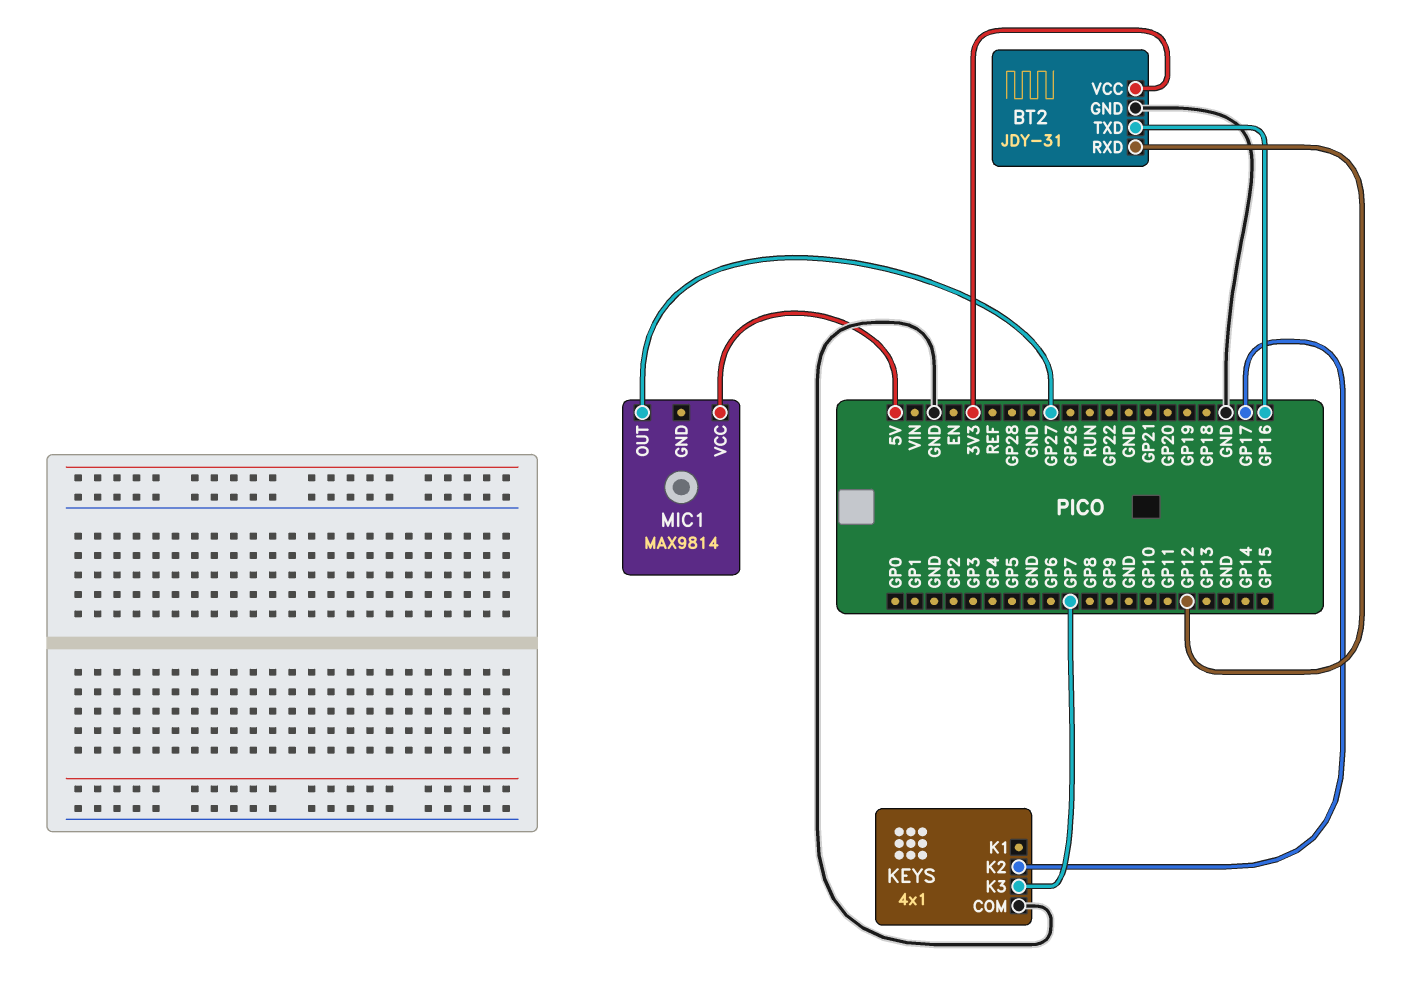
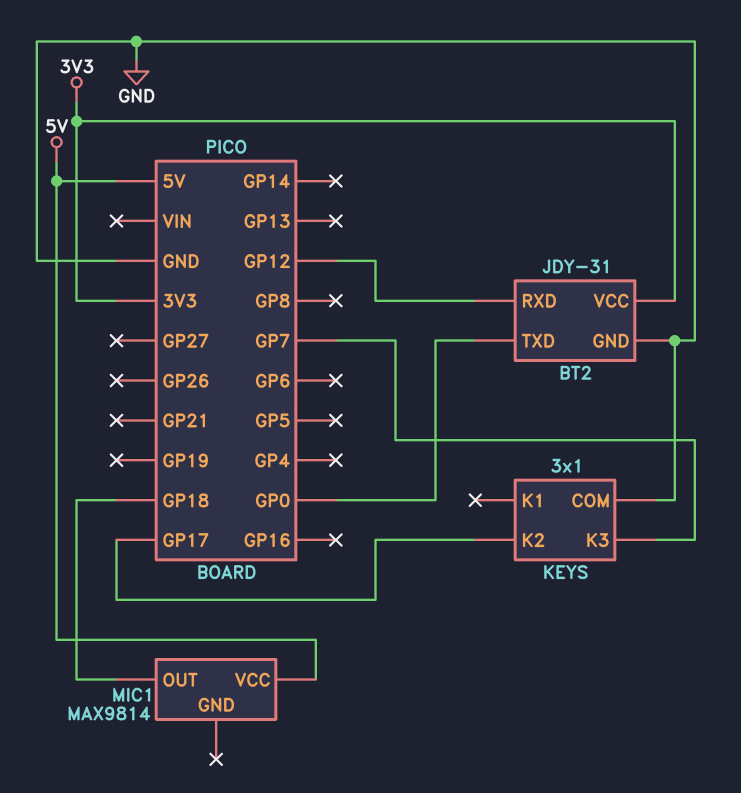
BT2 pin TXD: GP16 -> GP0
KEYS: 4x1 -> 3x1
MIC1 pin OUT: GP27 -> GP18

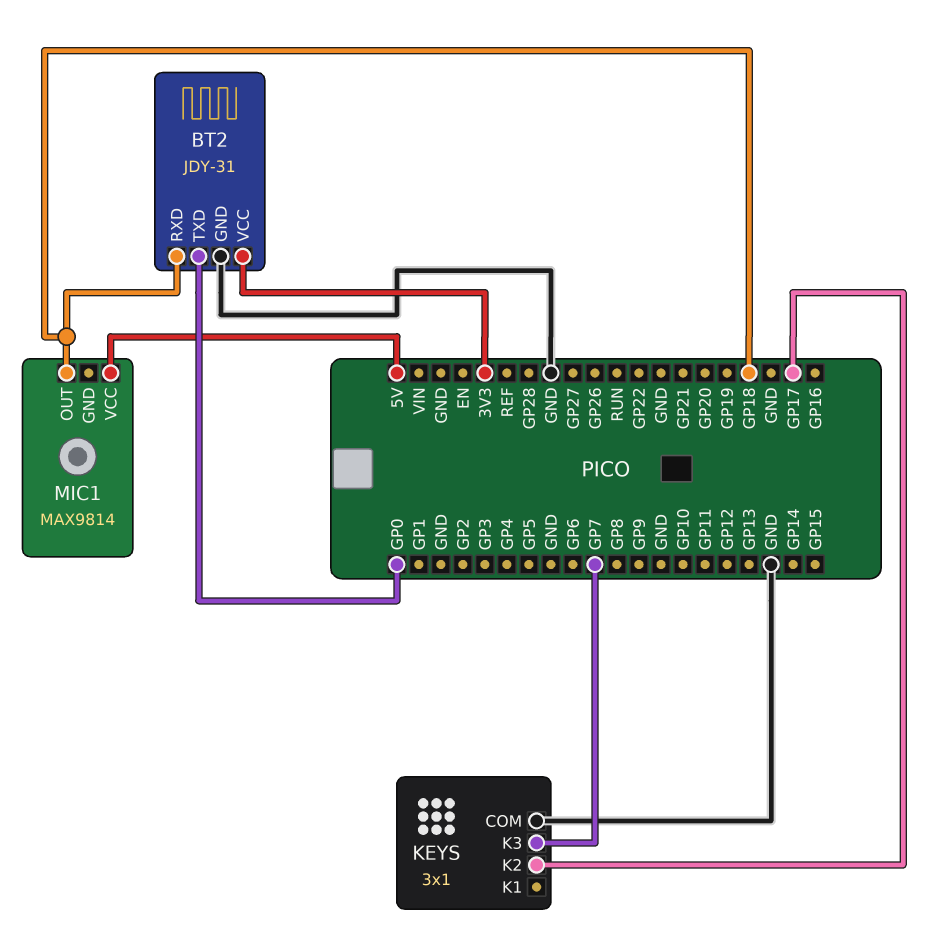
BT2 pin RXD: GP12 -> GP18

